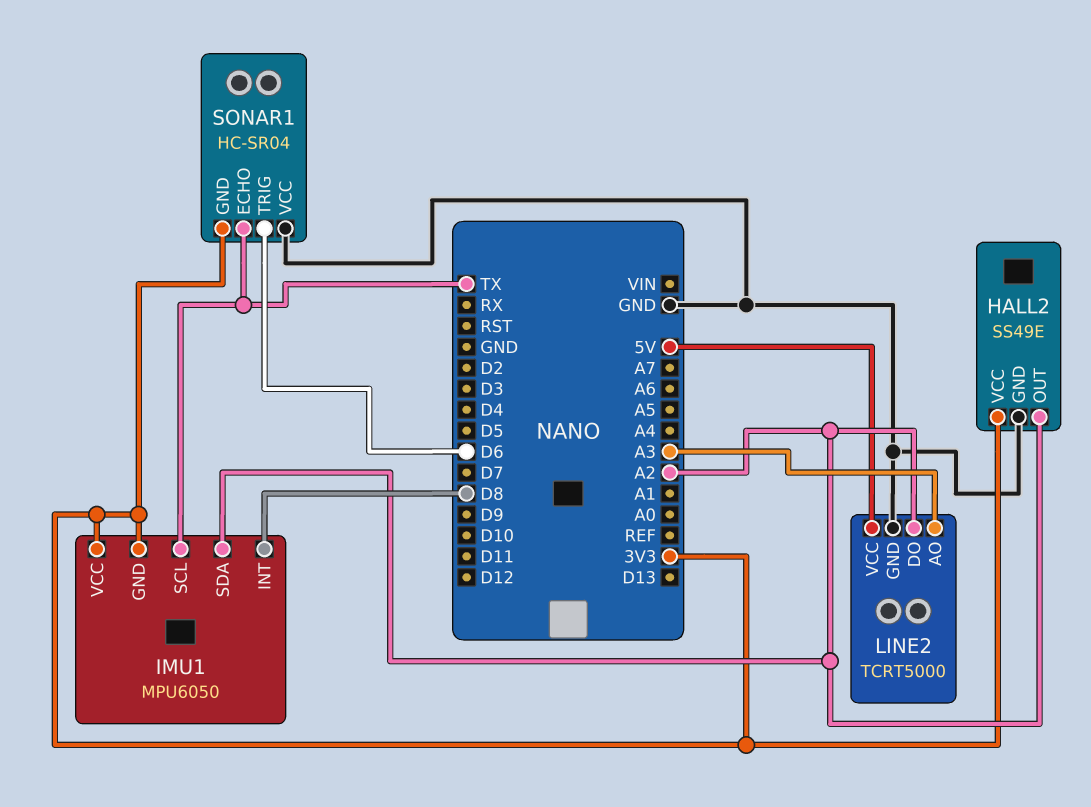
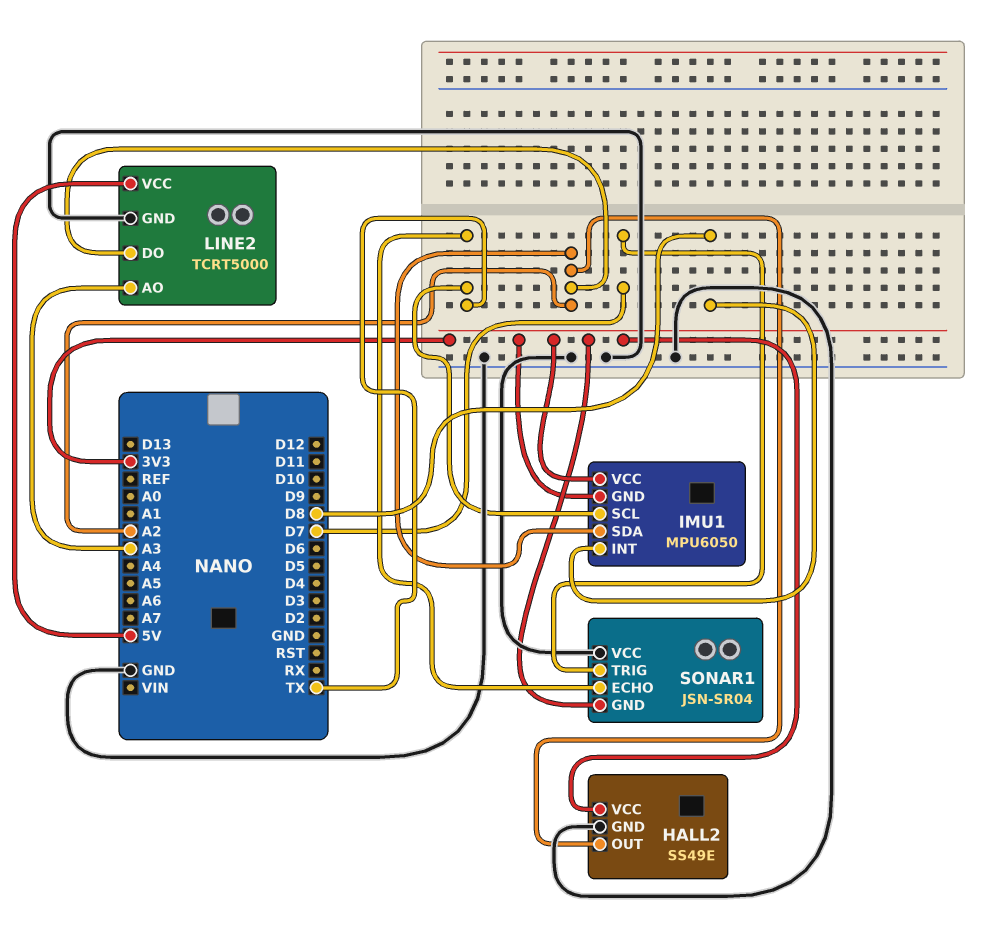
SONAR1: HC-SR04 -> JSN-SR04
SONAR1 pin TRIG: D6 -> D7

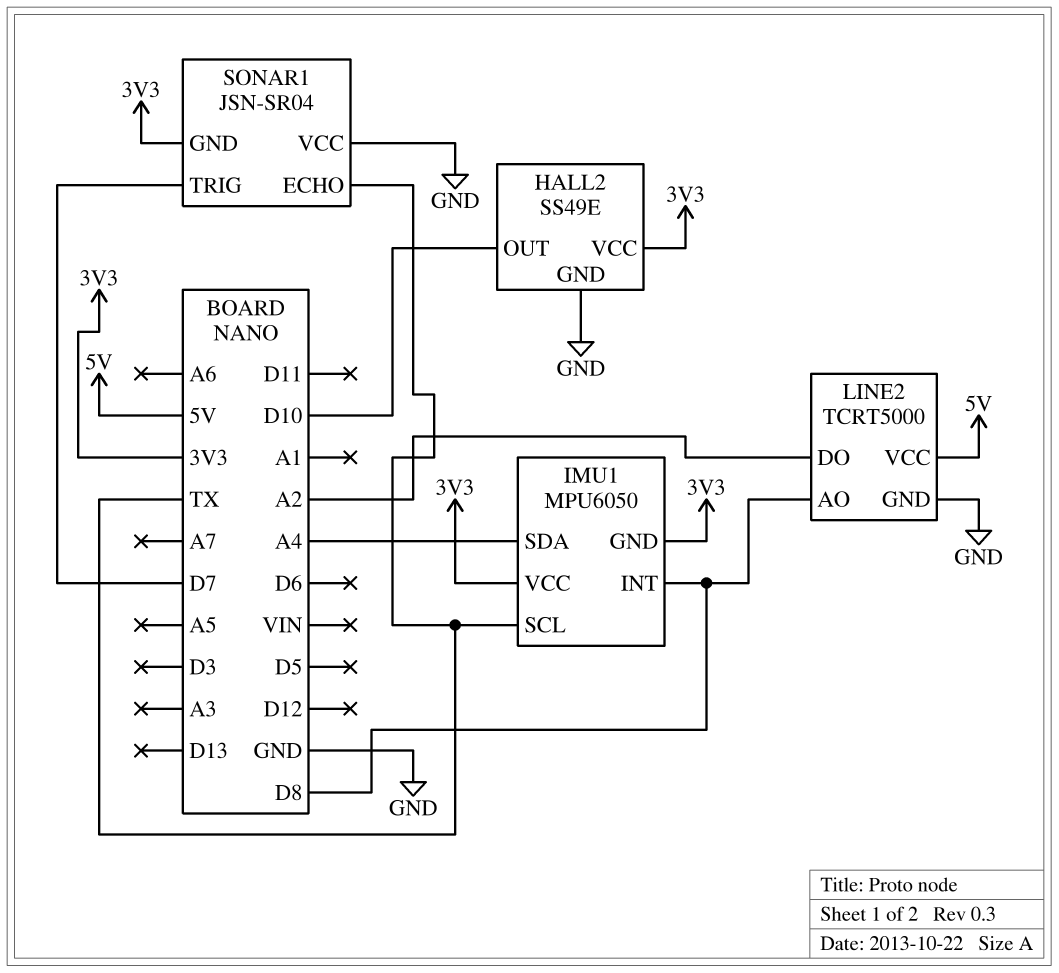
HALL2 pin OUT: A2 -> D10
IMU1 pin SDA: A2 -> A4
LINE2 pin AO: A3 -> D8

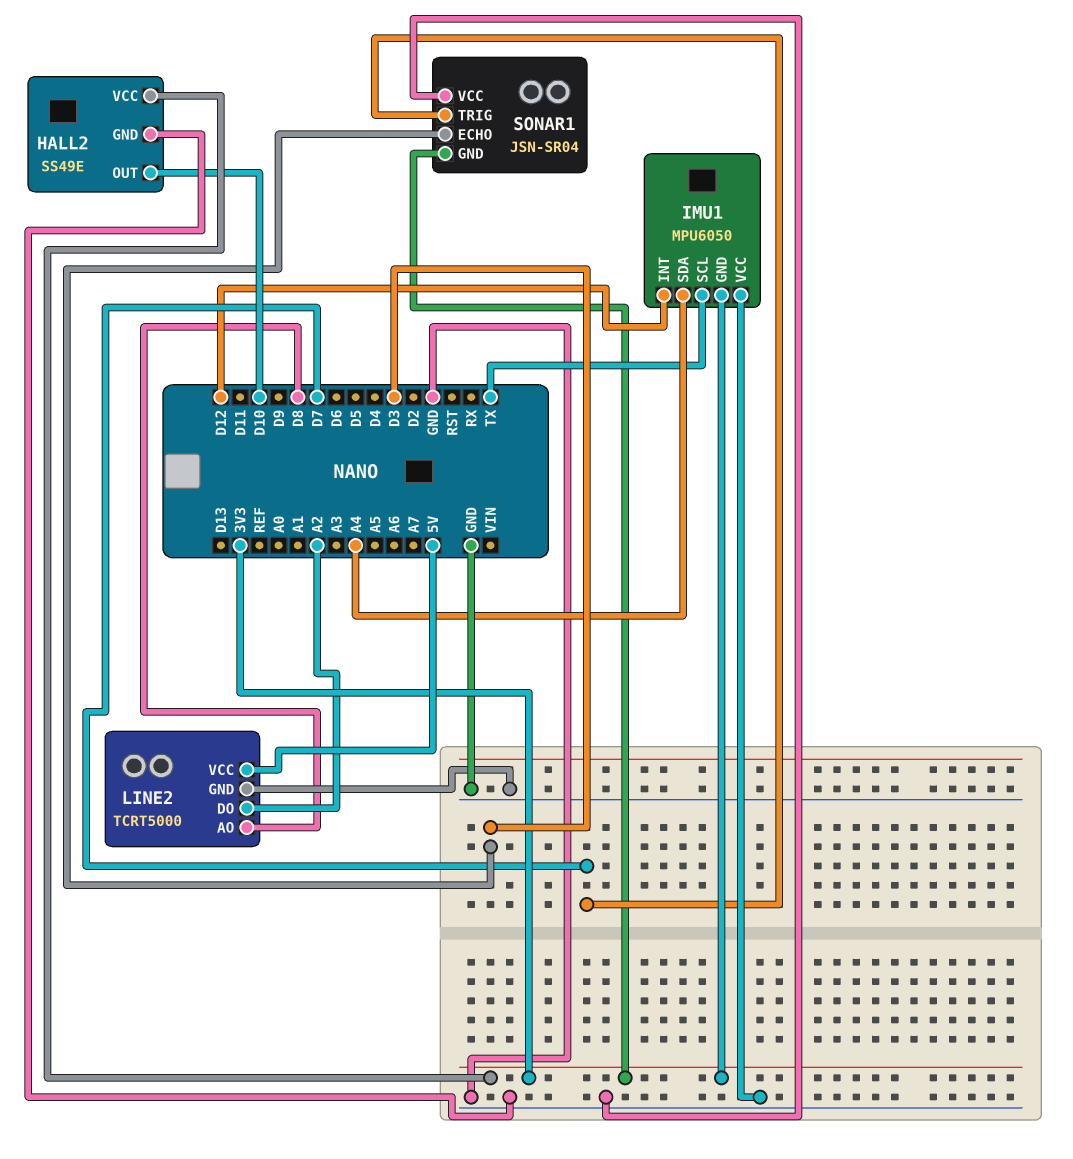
IMU1 pin INT: D8 -> D12
IMU1 pin VCC: 3V3 -> GND
SONAR1 pin ECHO: TX -> D3

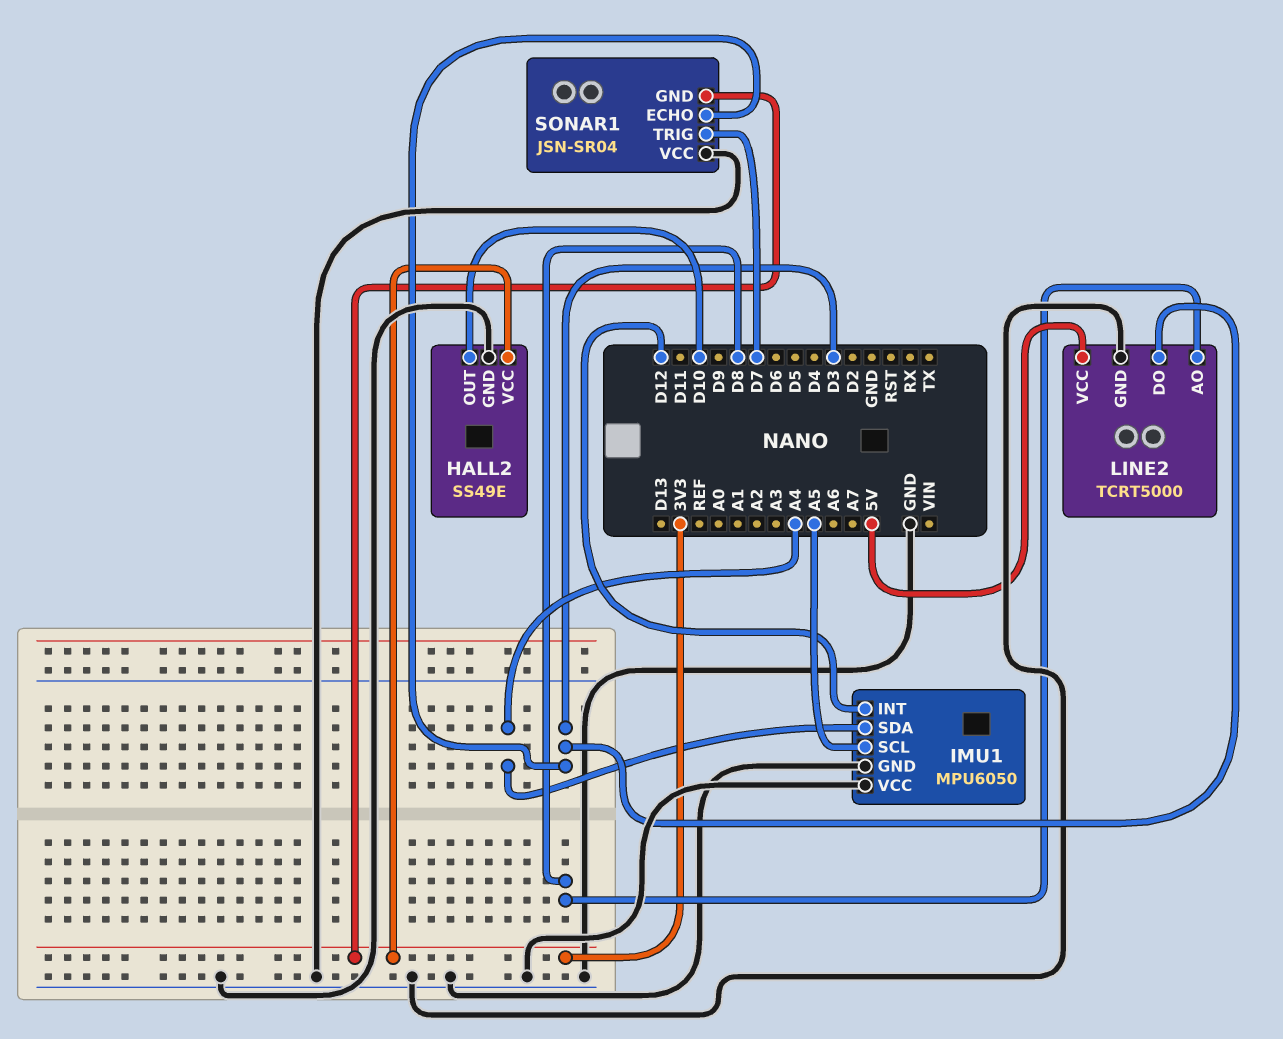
IMU1 pin GND: 3V3 -> GND
IMU1 pin SCL: TX -> A5
LINE2 pin DO: A2 -> D3

